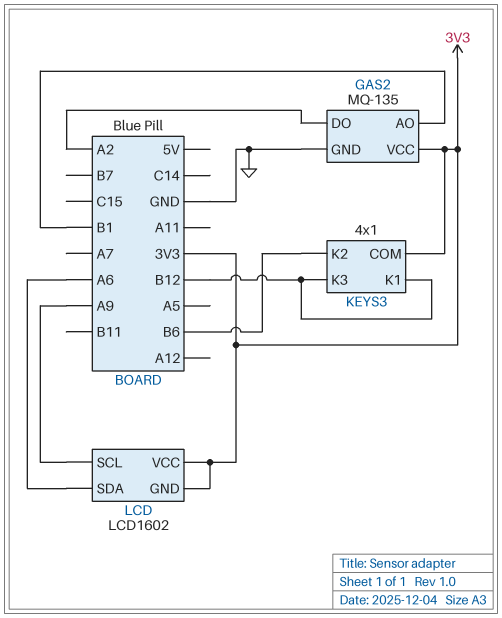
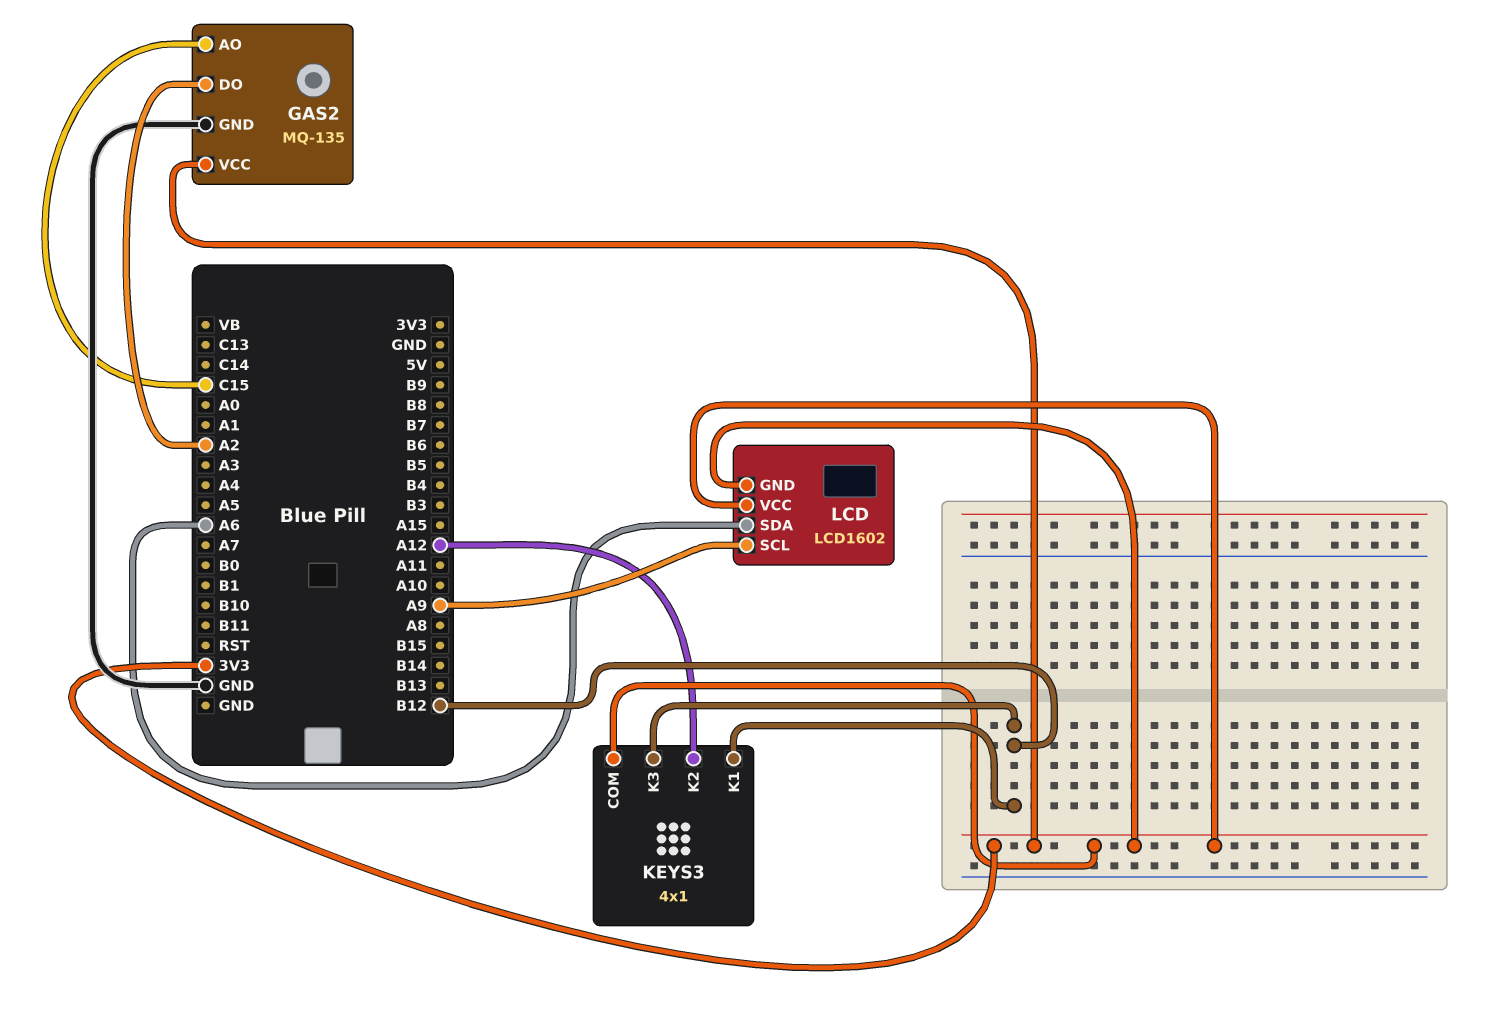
GAS2 pin AO: B1 -> C15
KEYS3 pin K2: B6 -> A12

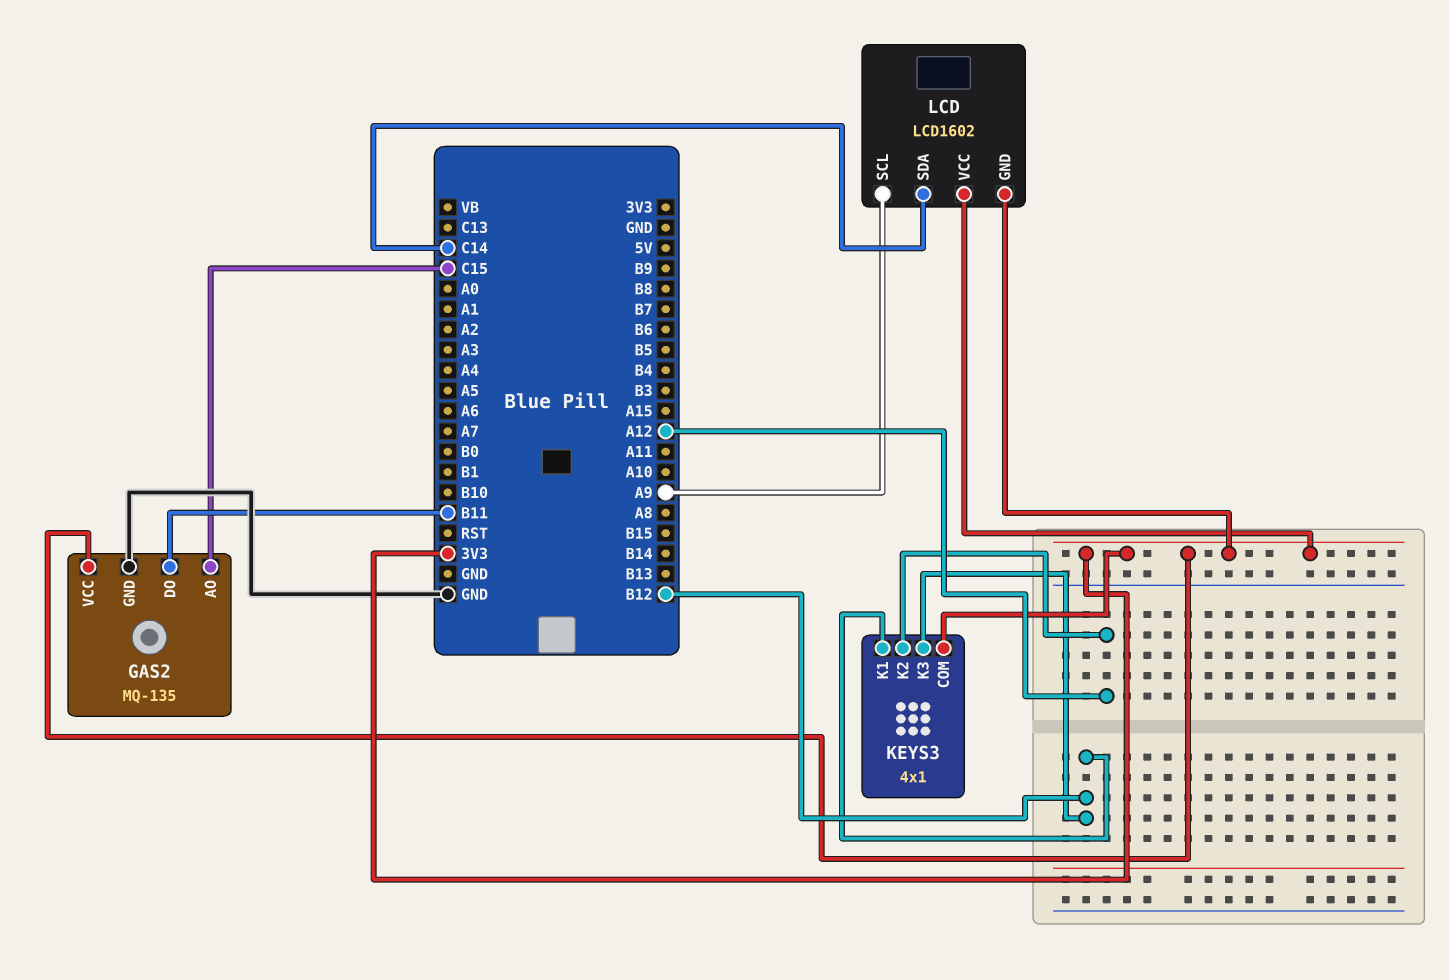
GAS2 pin DO: A2 -> B11
LCD pin SDA: A6 -> C14

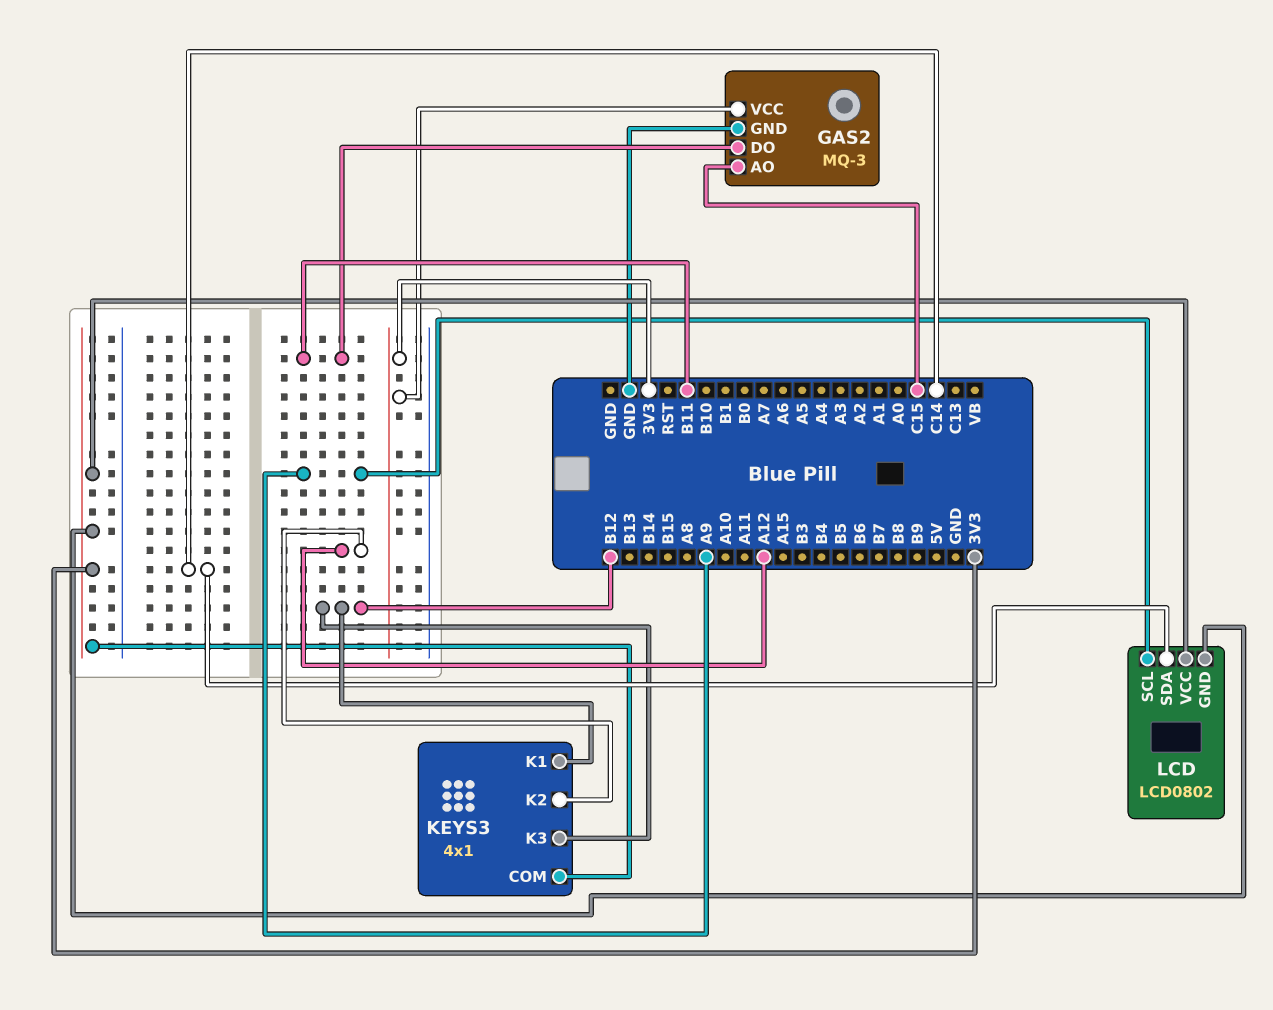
GAS2: MQ-135 -> MQ-3
LCD: LCD1602 -> LCD0802

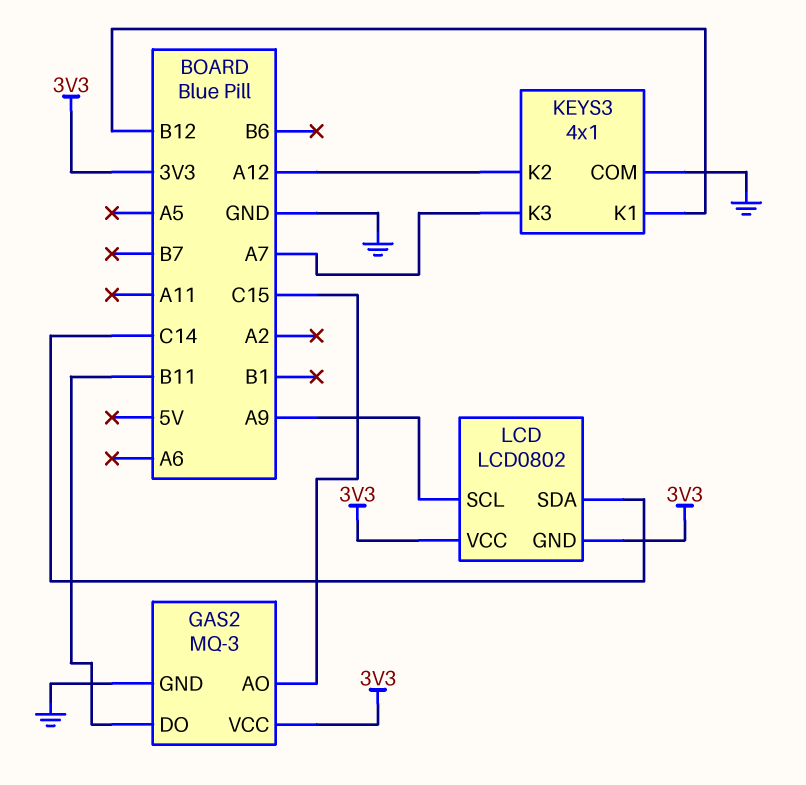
KEYS3 pin COM: 3V3 -> GND
KEYS3 pin K3: B12 -> A7

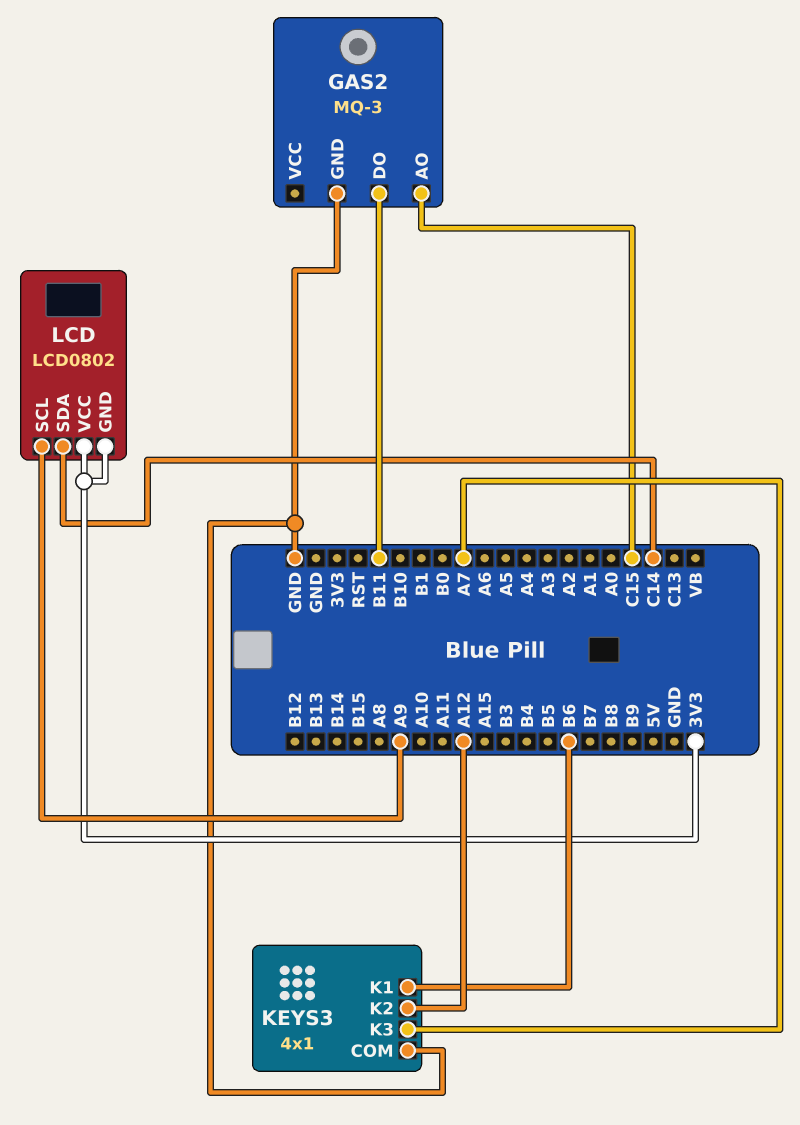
GAS2 pin VCC: 3V3 -> none
KEYS3 pin K1: B12 -> B6

